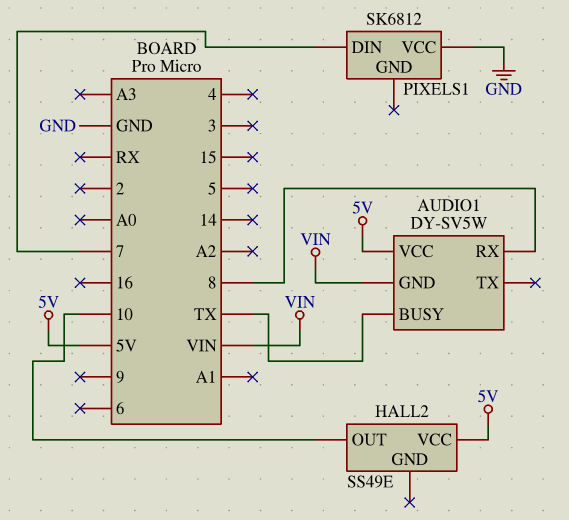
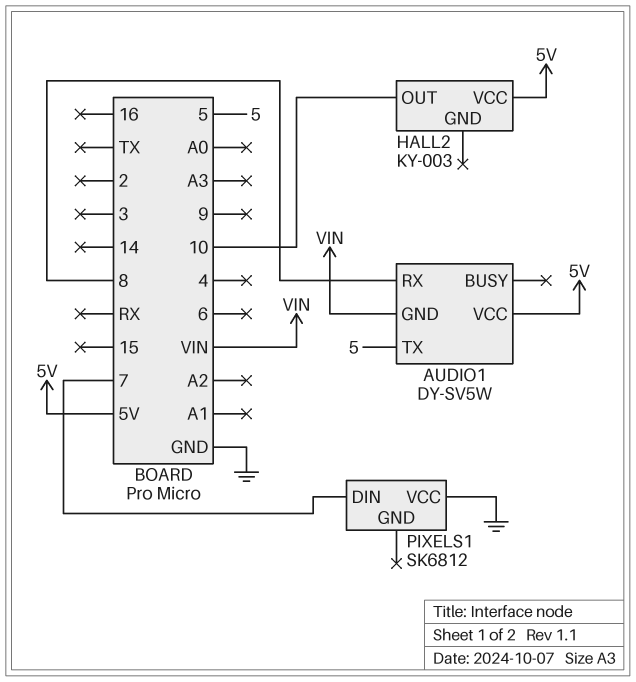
AUDIO1 pin BUSY: TX -> none
AUDIO1 pin TX: none -> 5
HALL2: SS49E -> KY-003

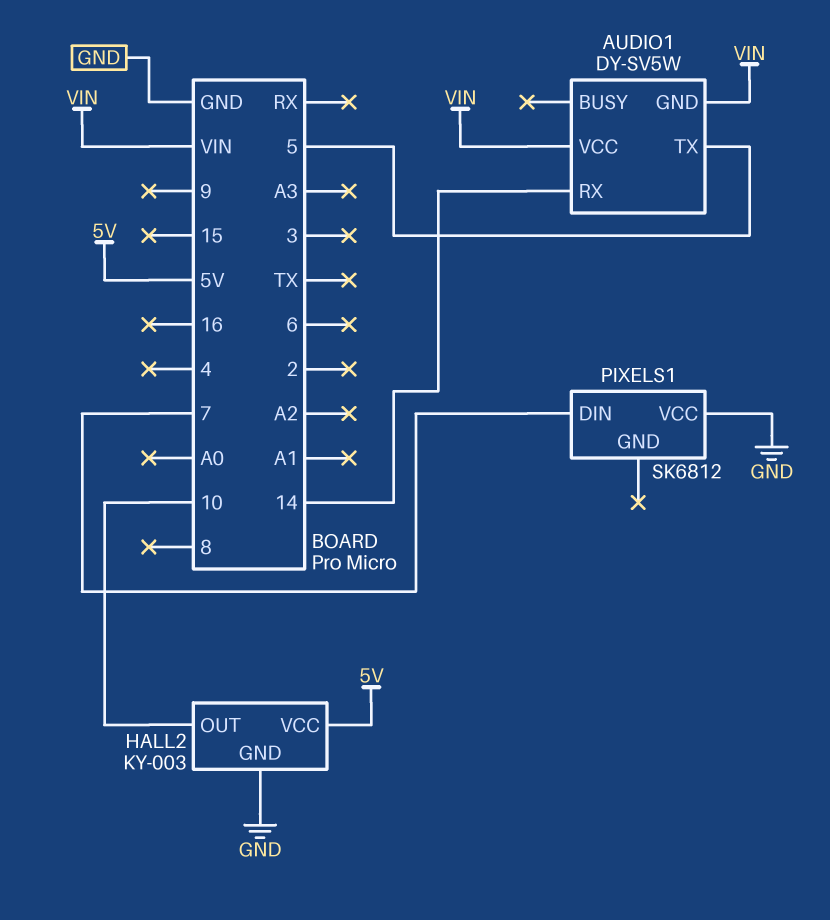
AUDIO1 pin RX: 8 -> 14
AUDIO1 pin VCC: 5V -> VIN
HALL2 pin GND: none -> GND

